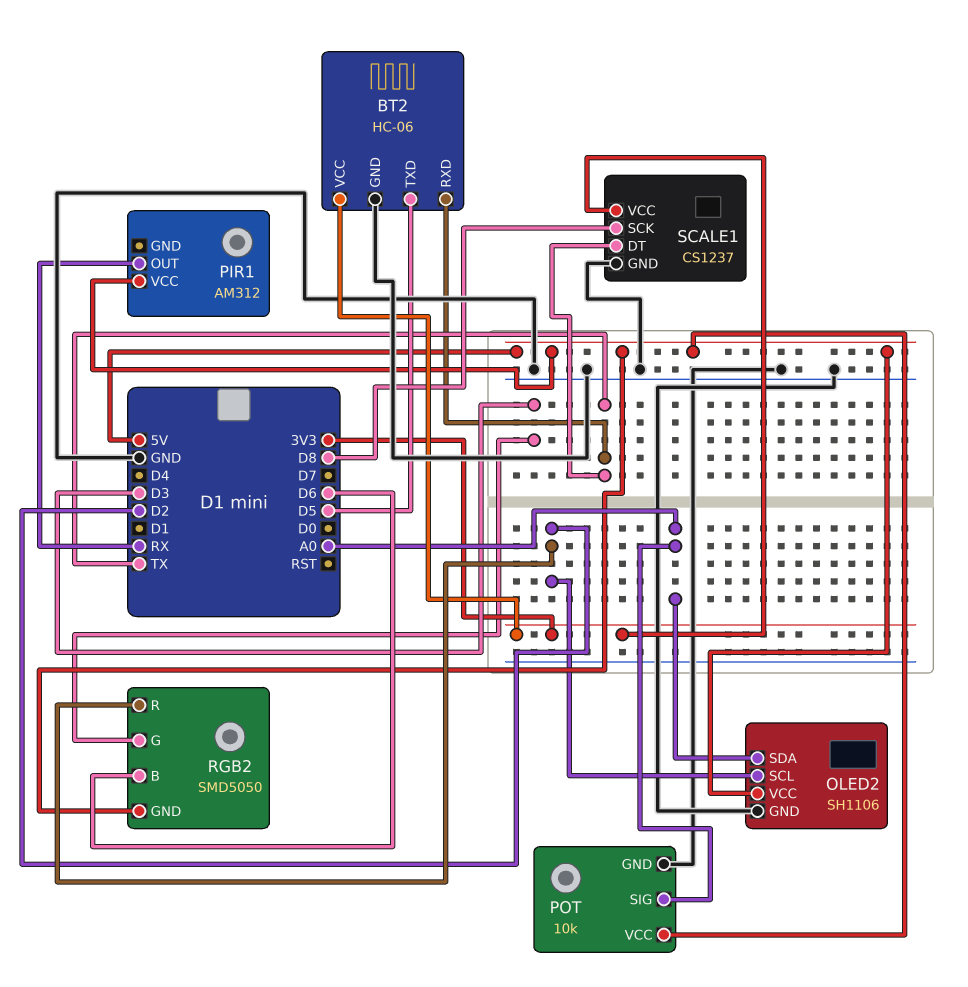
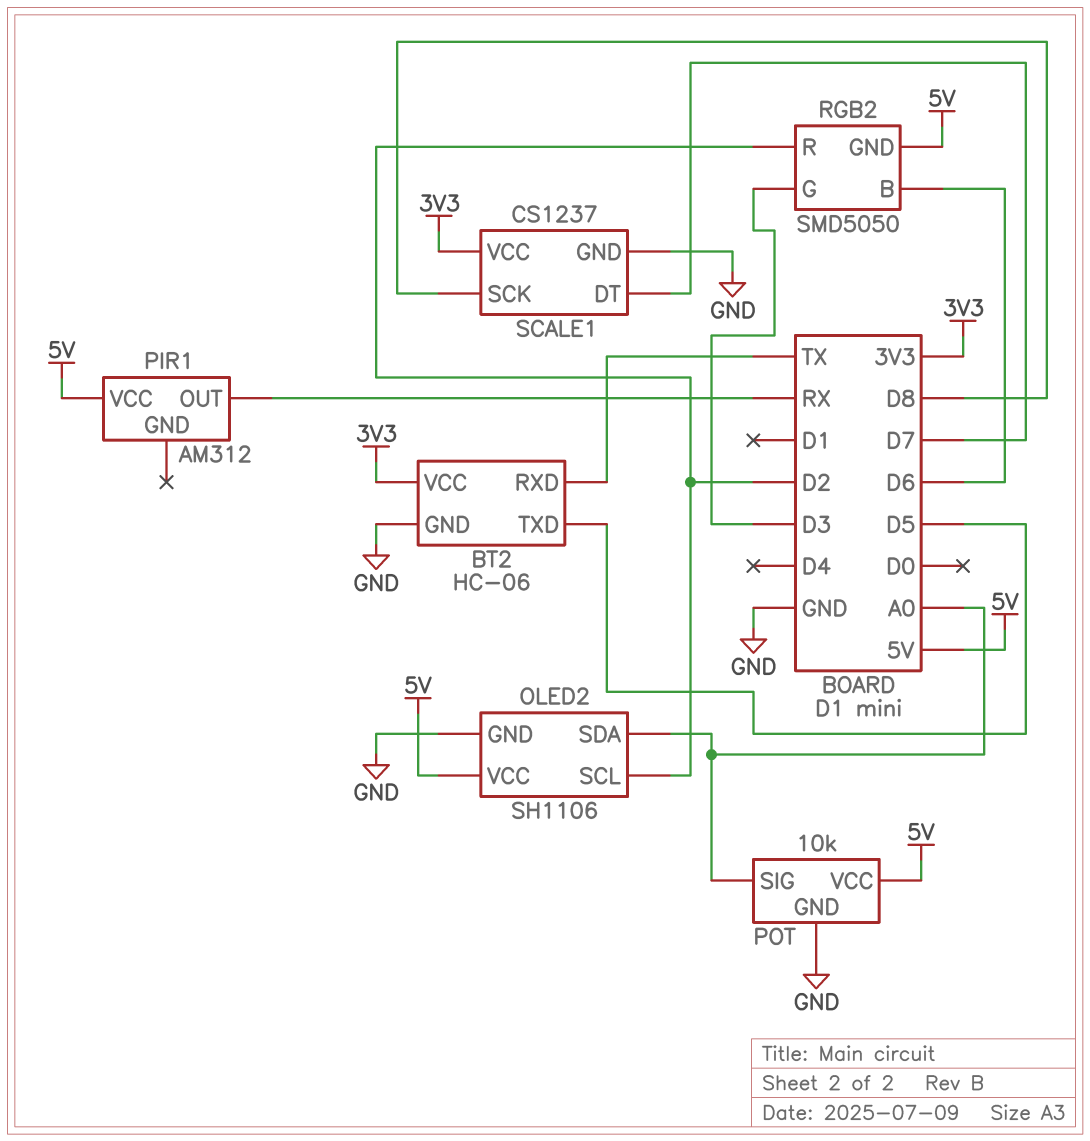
SCALE1 pin DT: TX -> D7

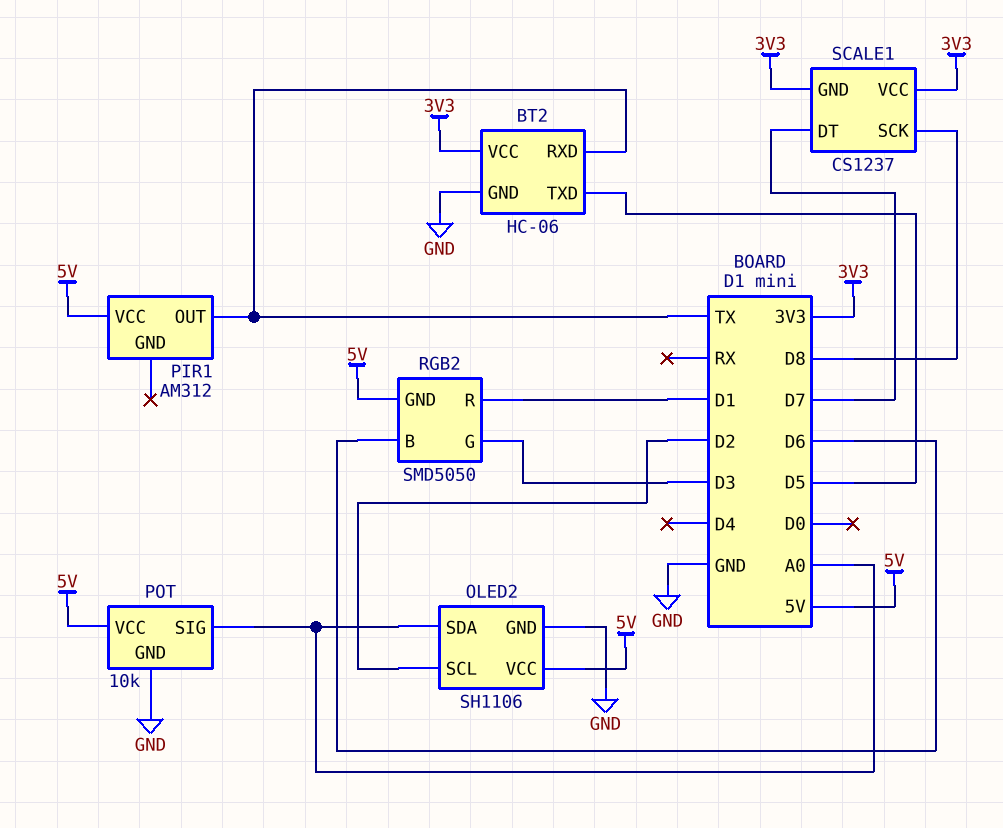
PIR1 pin OUT: RX -> TX
RGB2 pin R: D2 -> D1
SCALE1 pin GND: GND -> 3V3

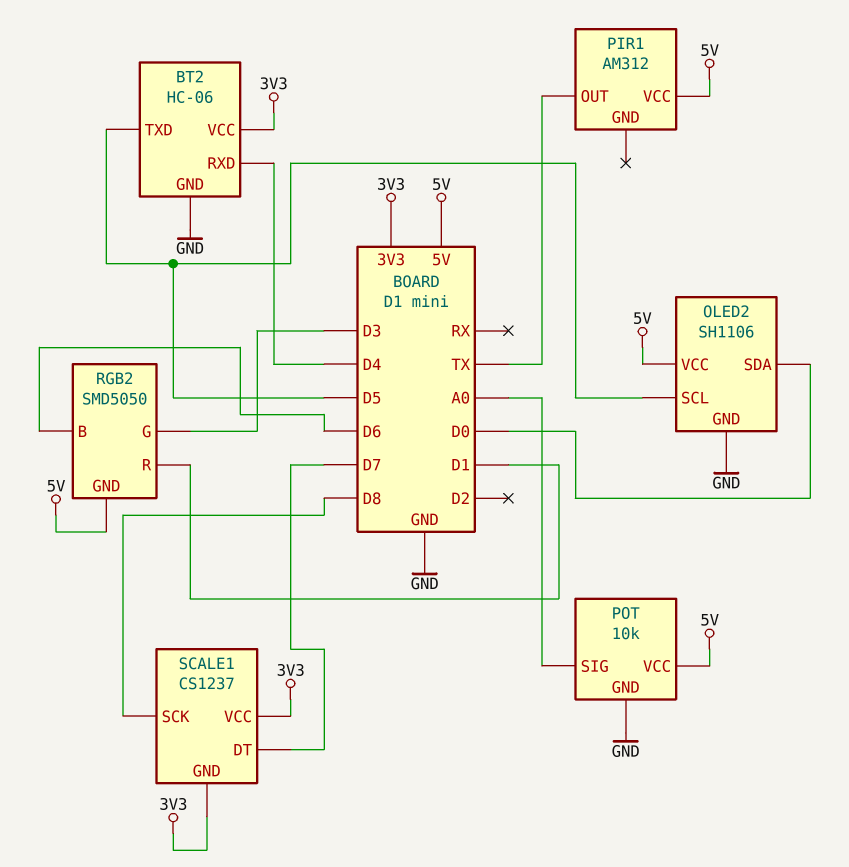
BT2 pin RXD: TX -> D4
OLED2 pin SCL: D2 -> D5
OLED2 pin SDA: A0 -> D0

